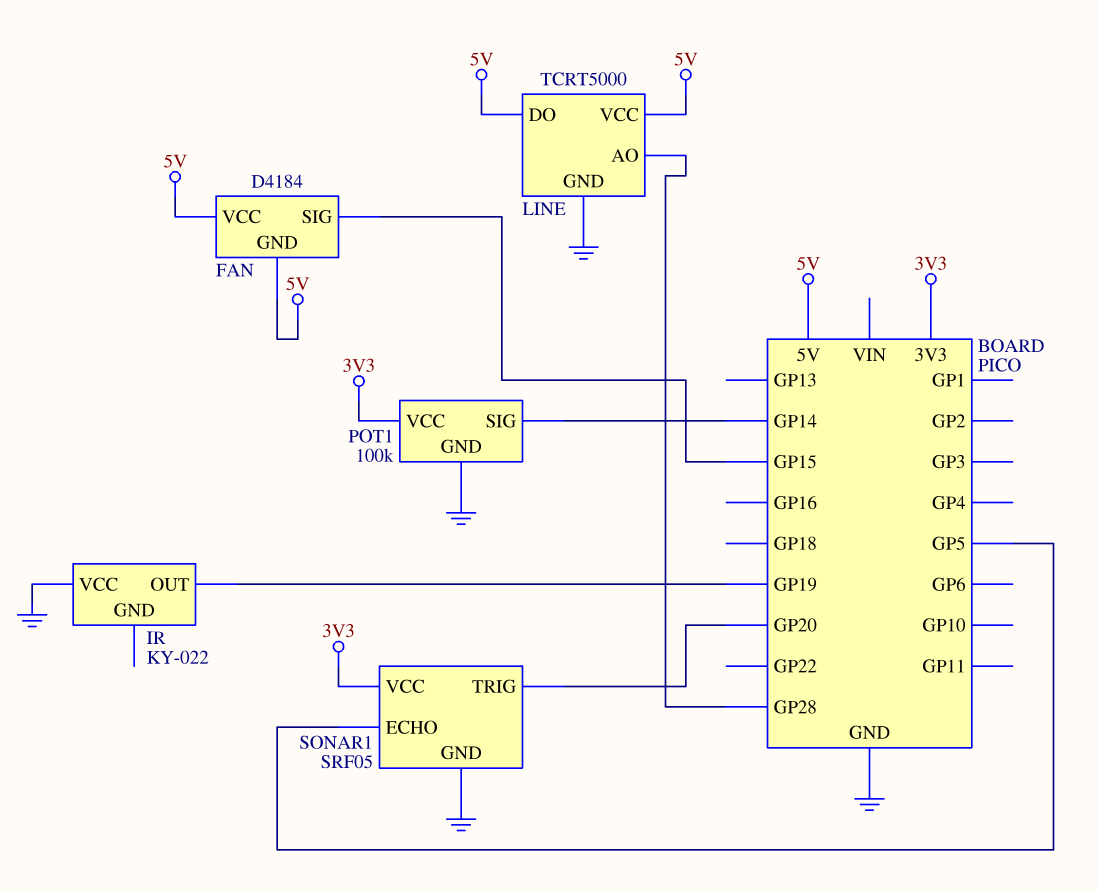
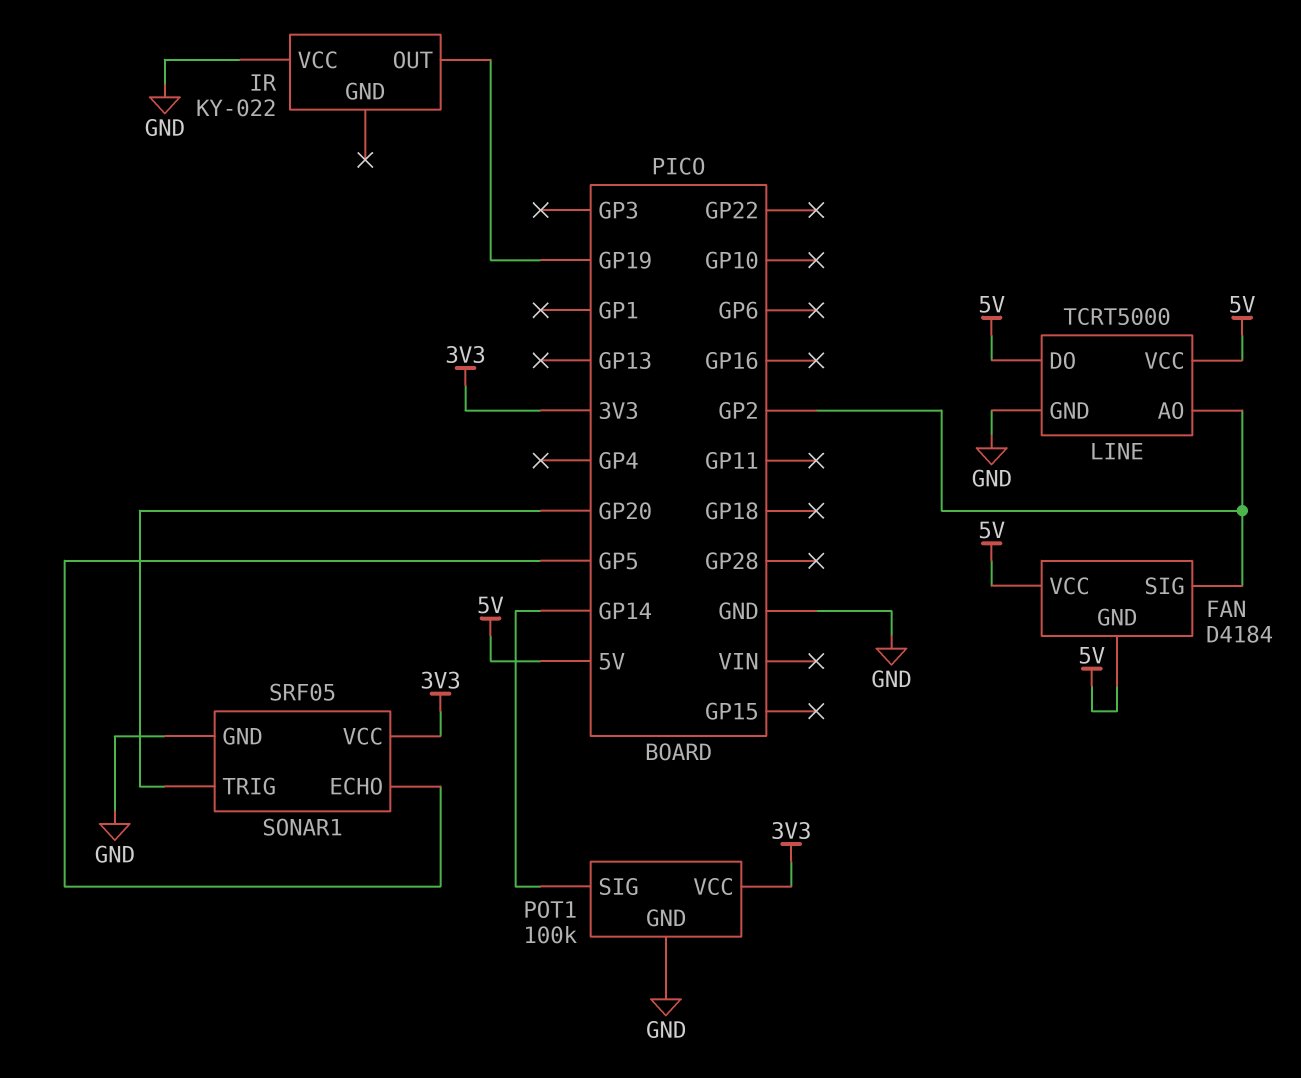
FAN pin SIG: GP15 -> GP2
LINE pin AO: GP28 -> GP2

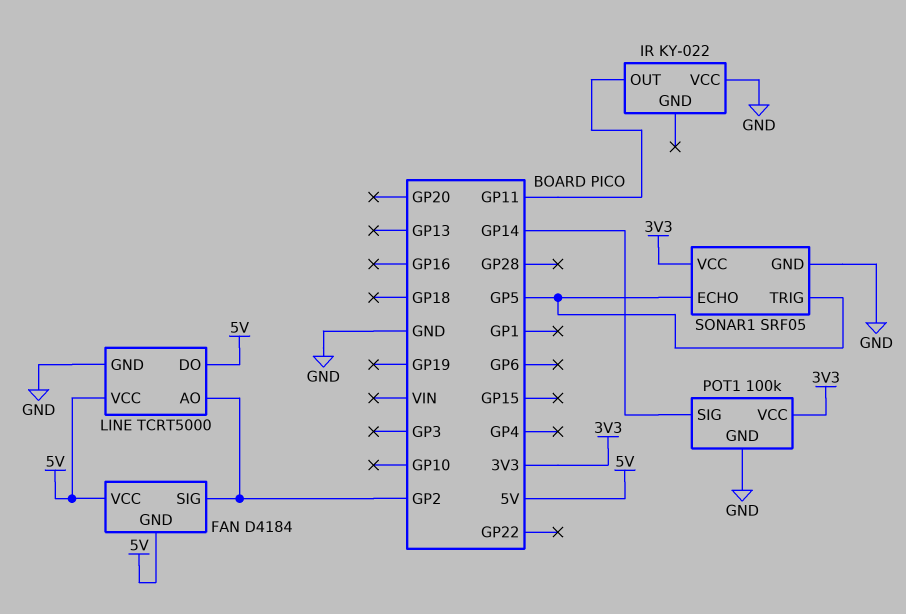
IR pin OUT: GP19 -> GP11
SONAR1 pin TRIG: GP20 -> GP5

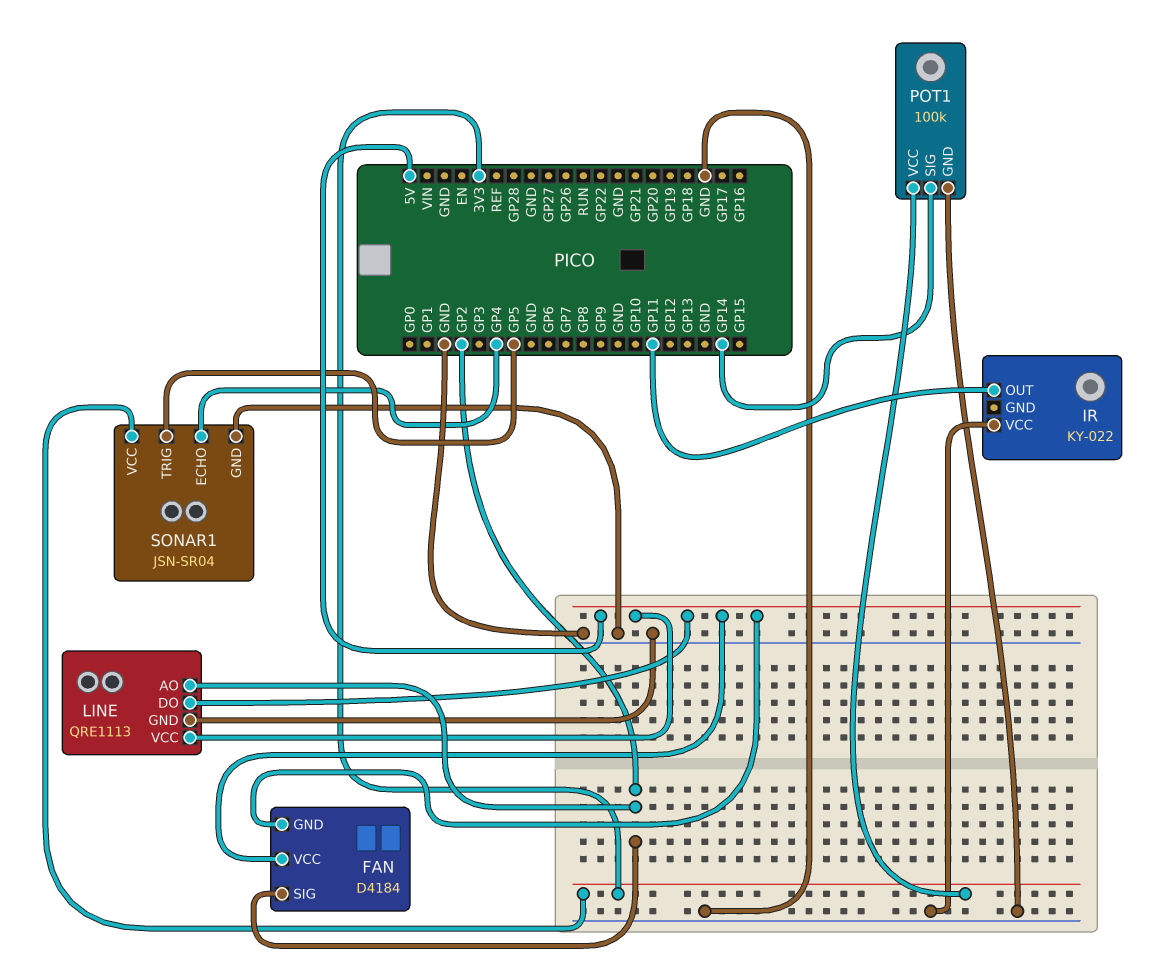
LINE: TCRT5000 -> QRE1113
SONAR1: SRF05 -> JSN-SR04
SONAR1 pin ECHO: GP5 -> GP4

